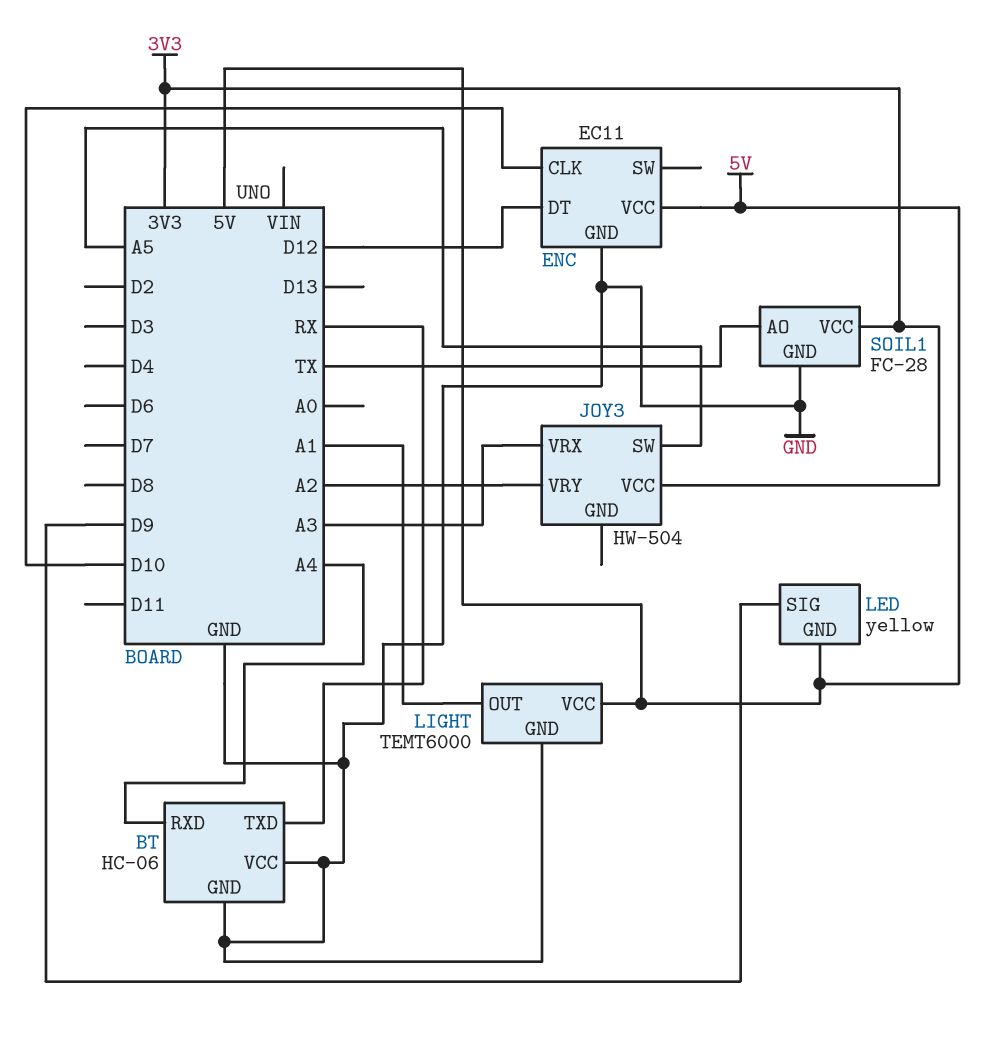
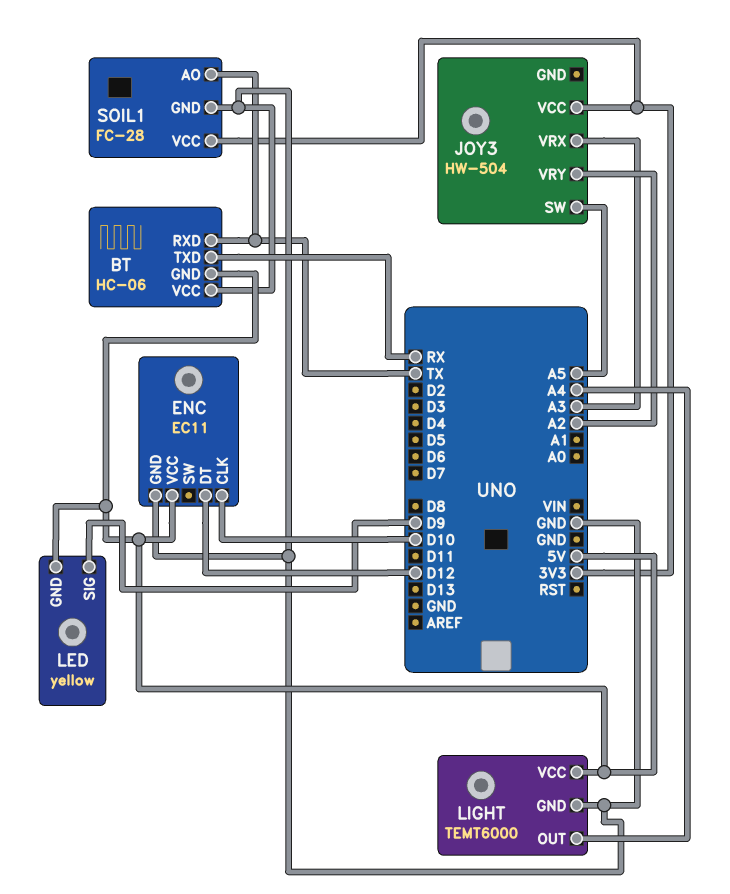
BT pin GND: GND -> 5V
BT pin RXD: A4 -> TX
LIGHT pin OUT: A1 -> A4

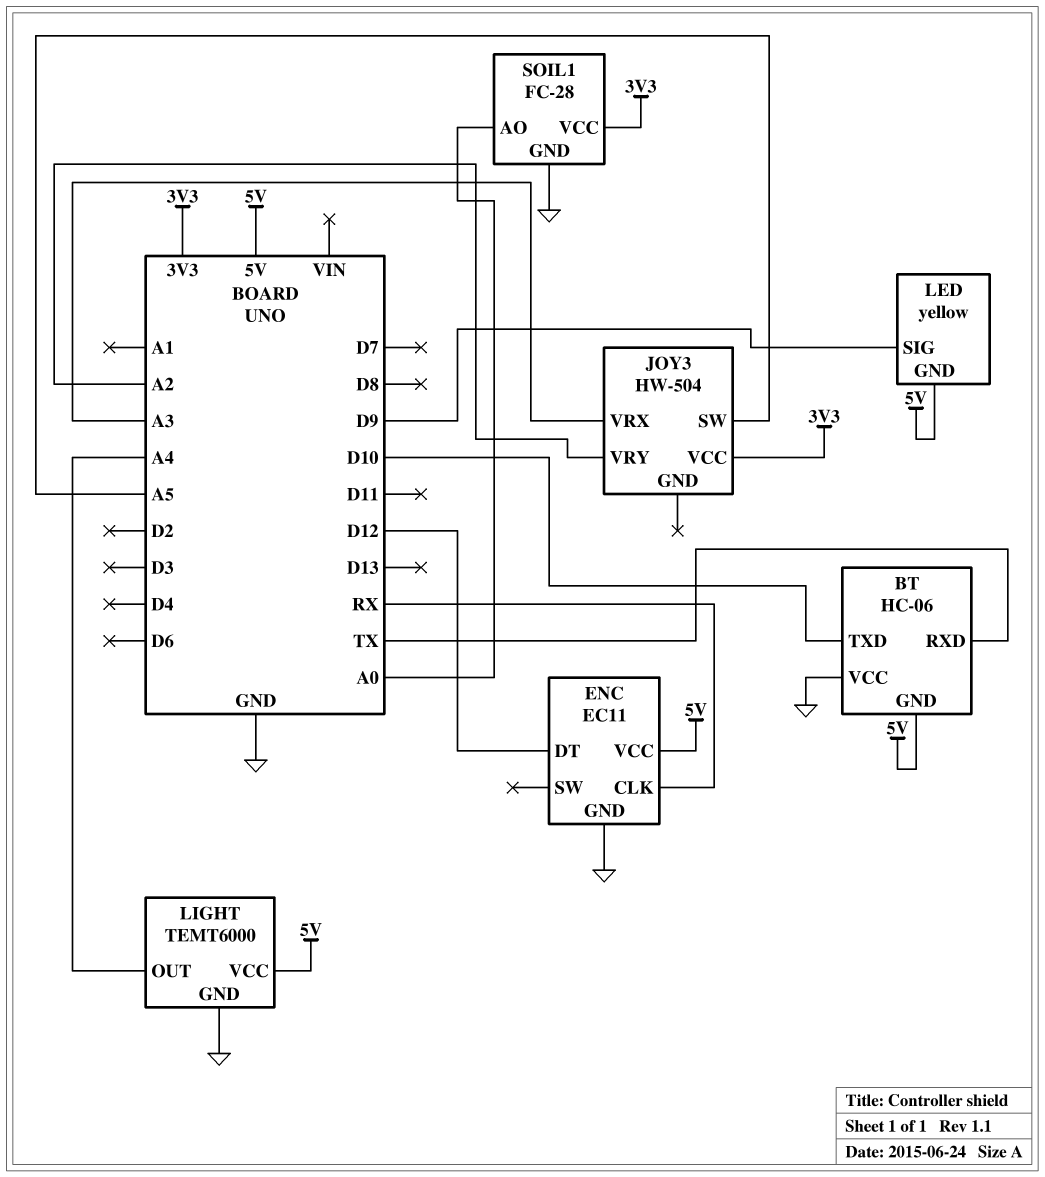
BT pin TXD: RX -> D10
ENC pin CLK: D10 -> RX
SOIL1 pin AO: TX -> A0

